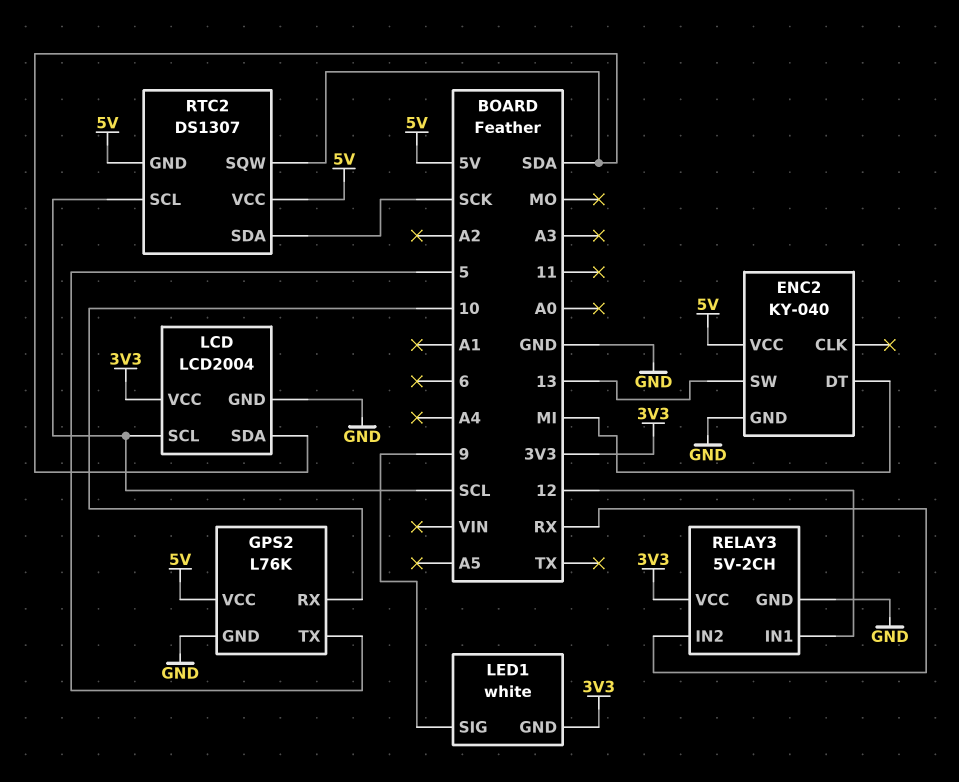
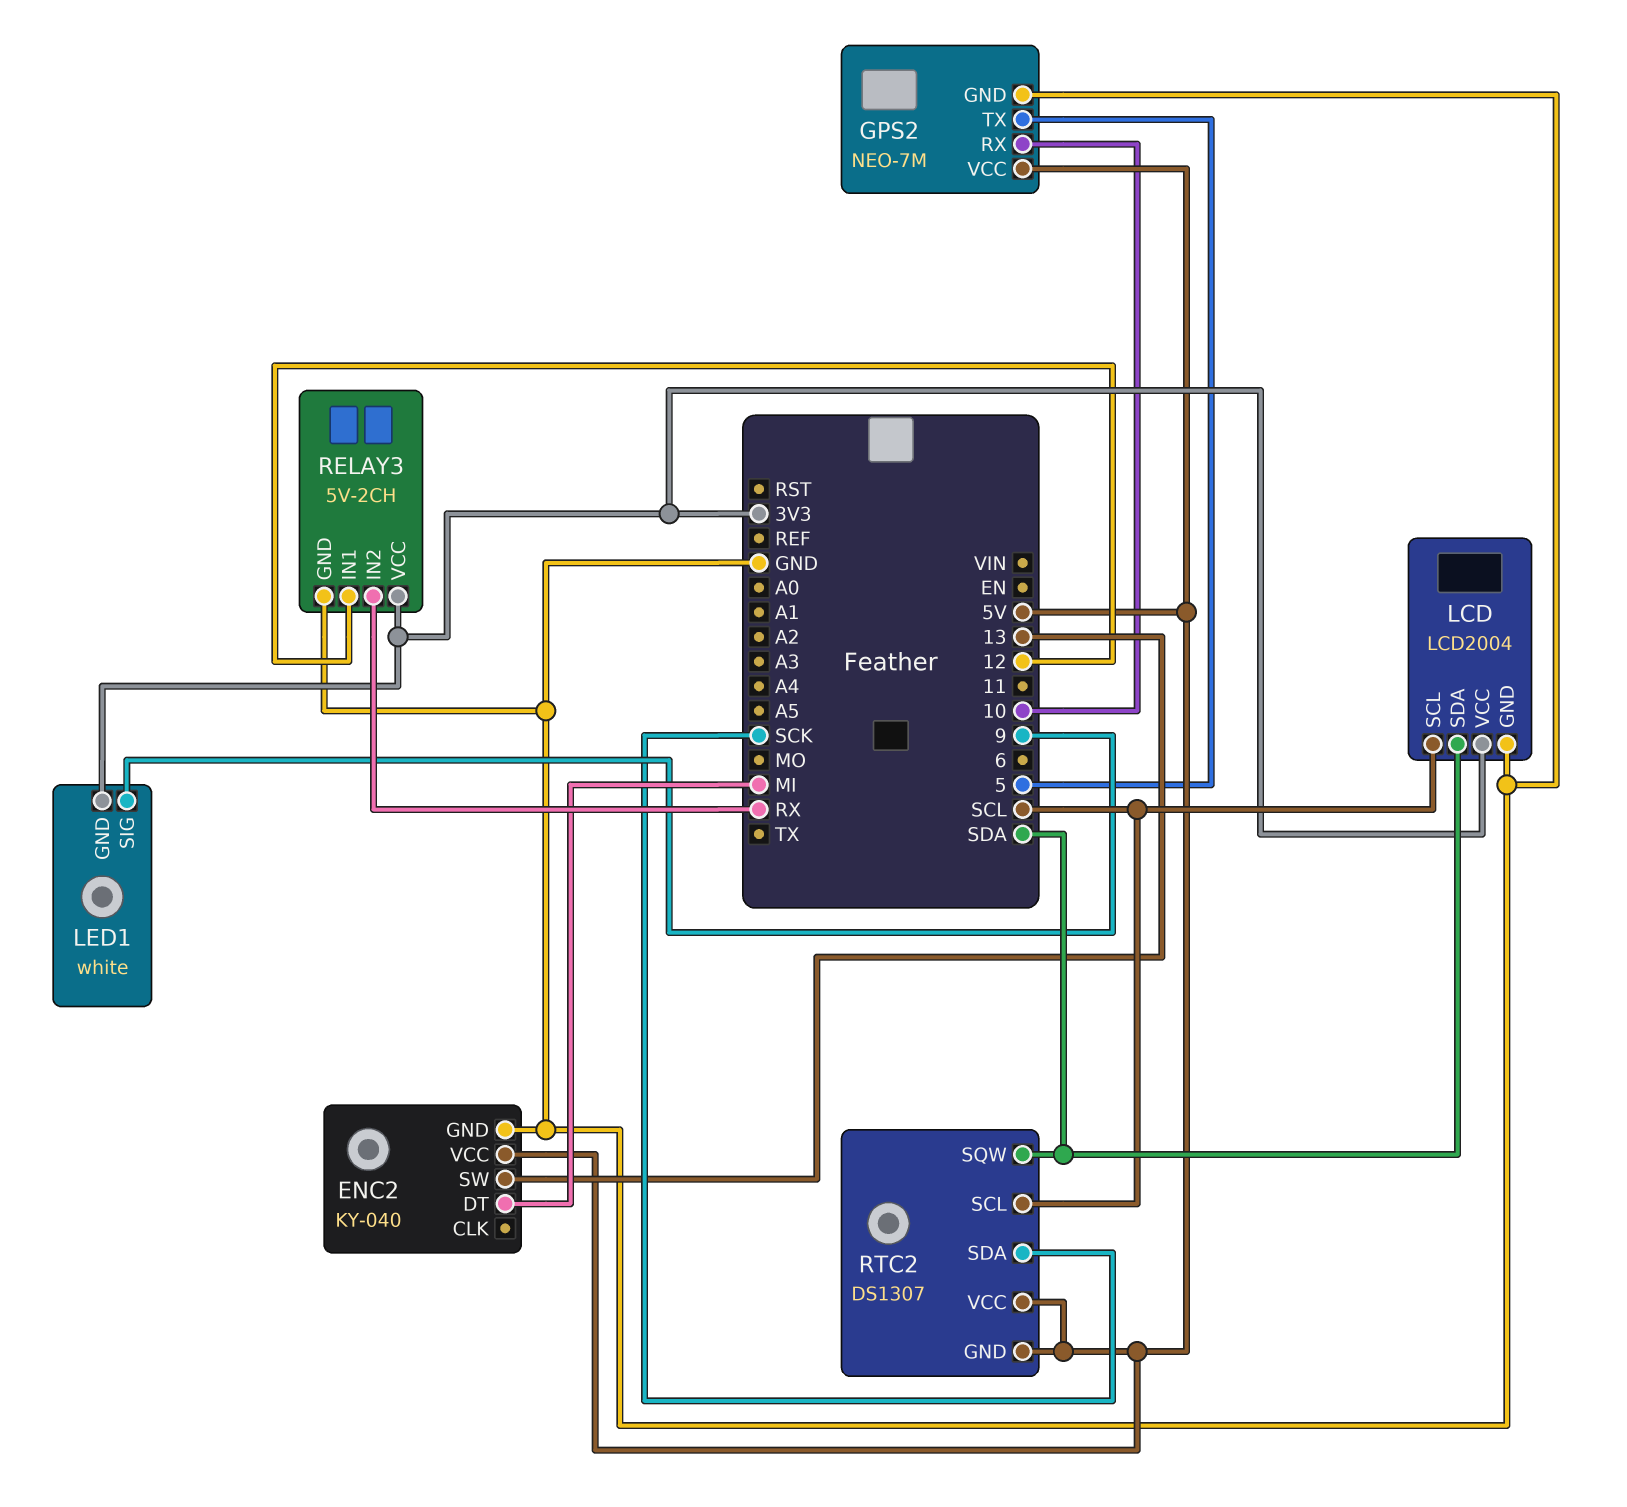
GPS2: L76K -> NEO-7M

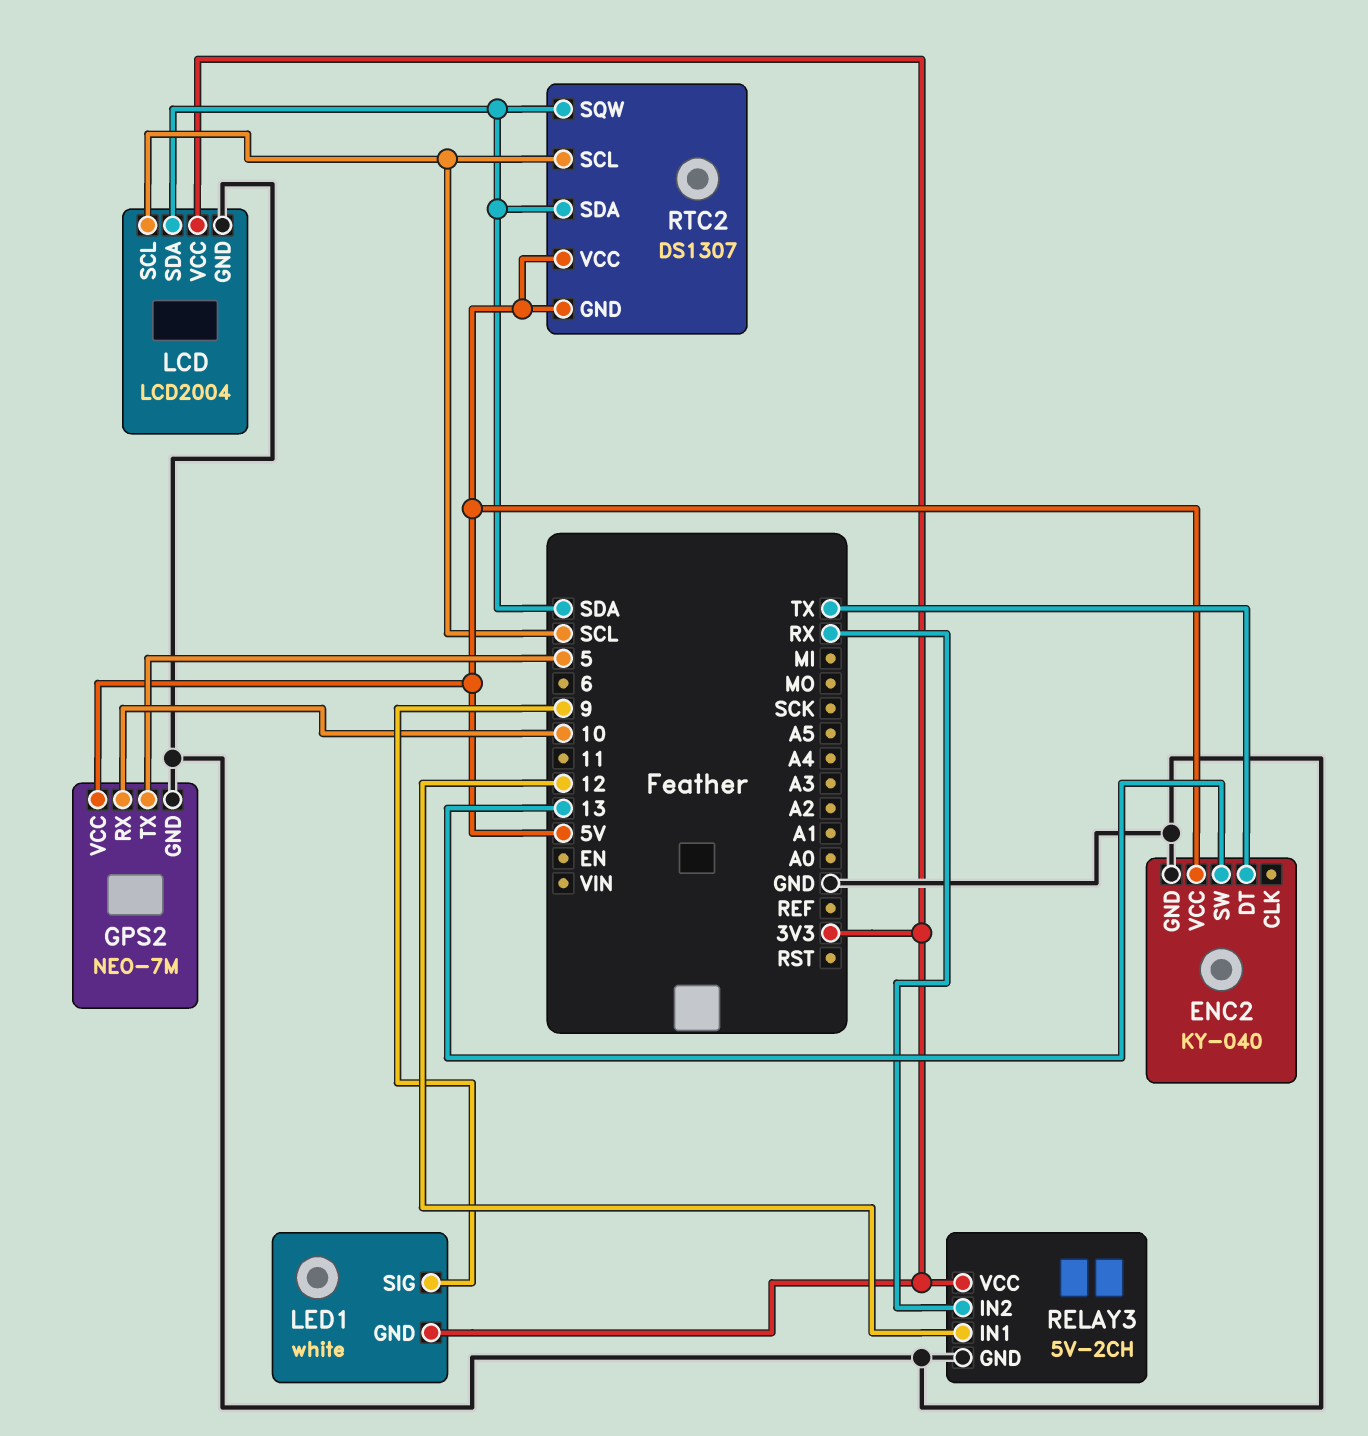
ENC2 pin DT: MI -> TX
RTC2 pin SDA: SCK -> SDA

